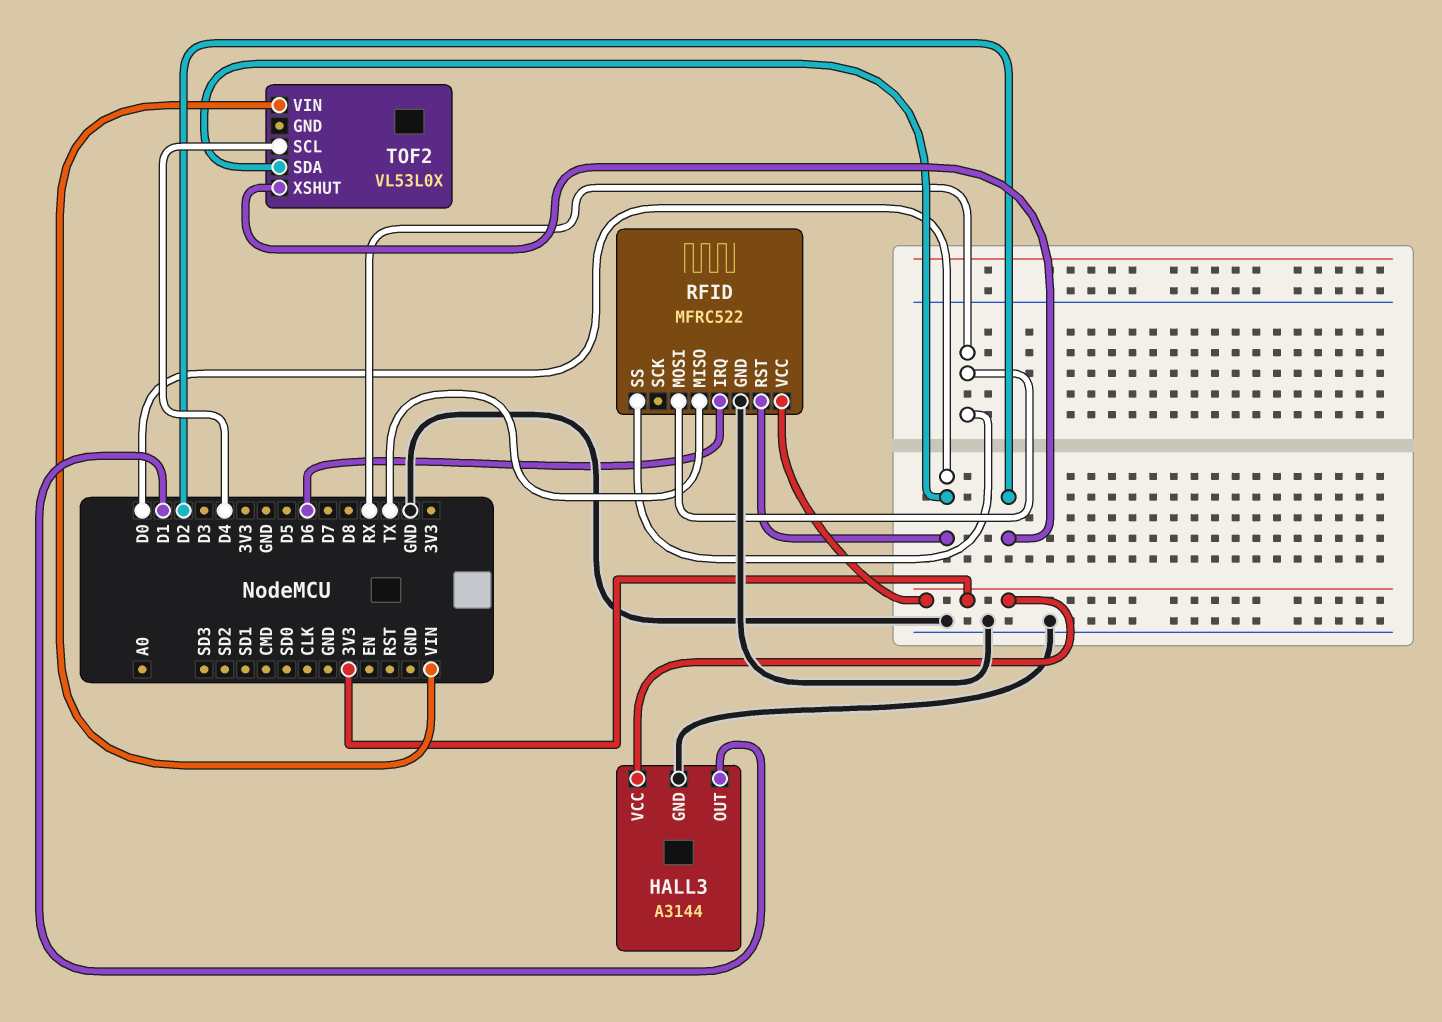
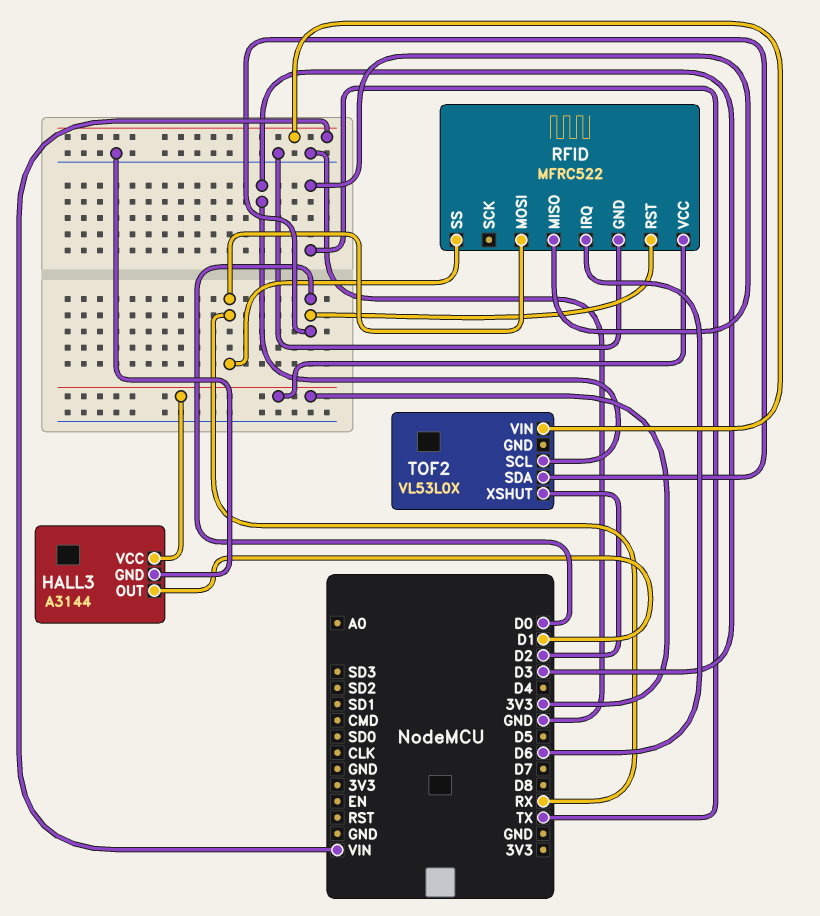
TOF2 pin SCL: D4 -> D3

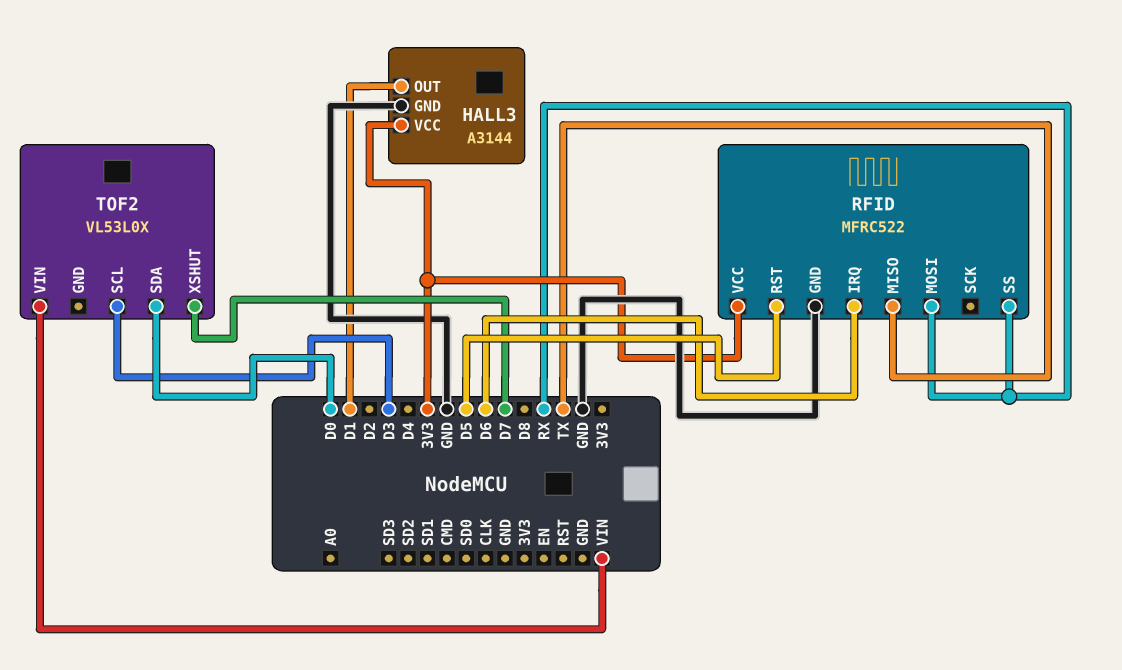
RFID pin RST: D0 -> D5
TOF2 pin XSHUT: D2 -> D7

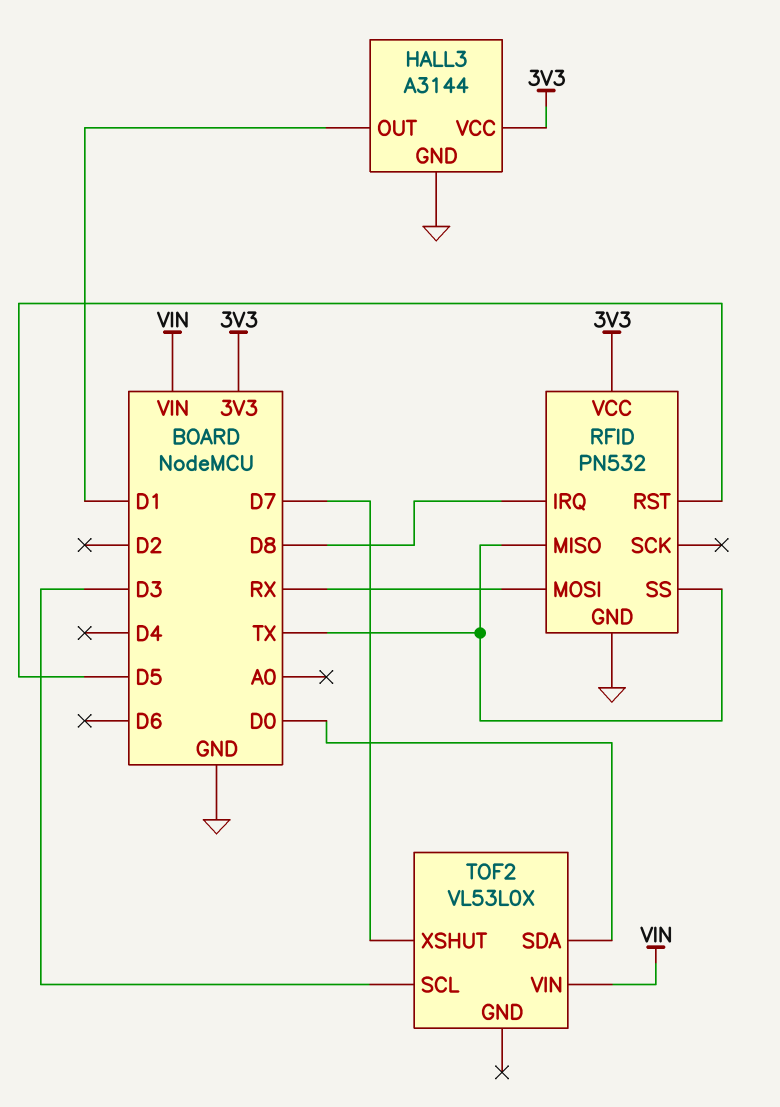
RFID: MFRC522 -> PN532
RFID pin IRQ: D6 -> D8
RFID pin SS: RX -> TX

